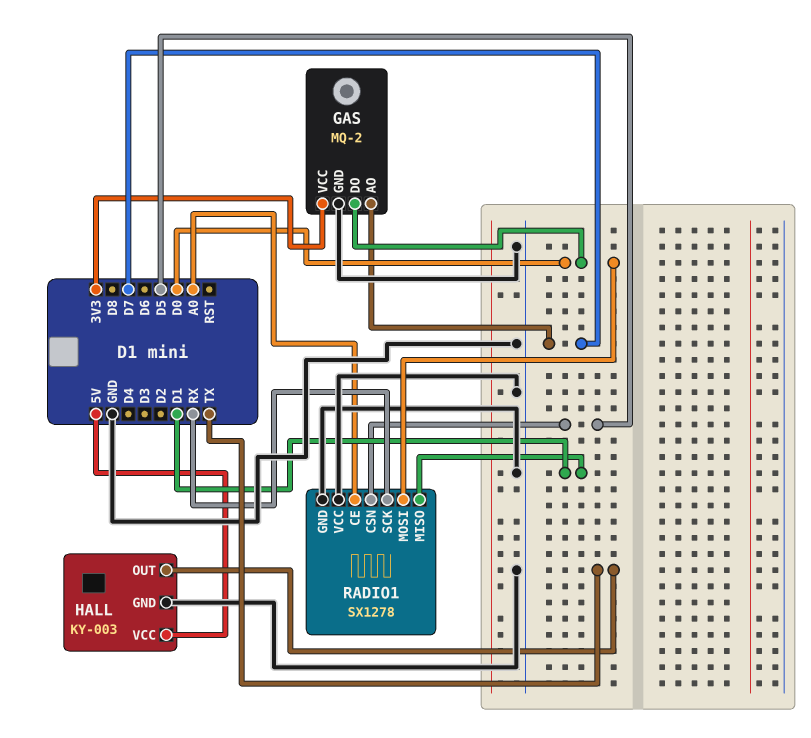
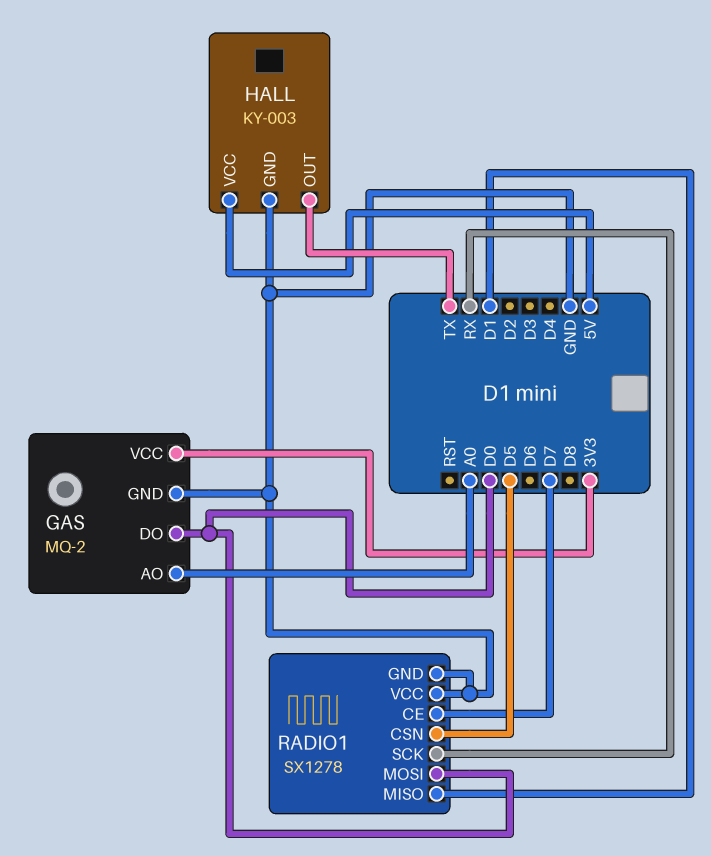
GAS pin AO: D7 -> A0
RADIO1 pin CE: A0 -> D7

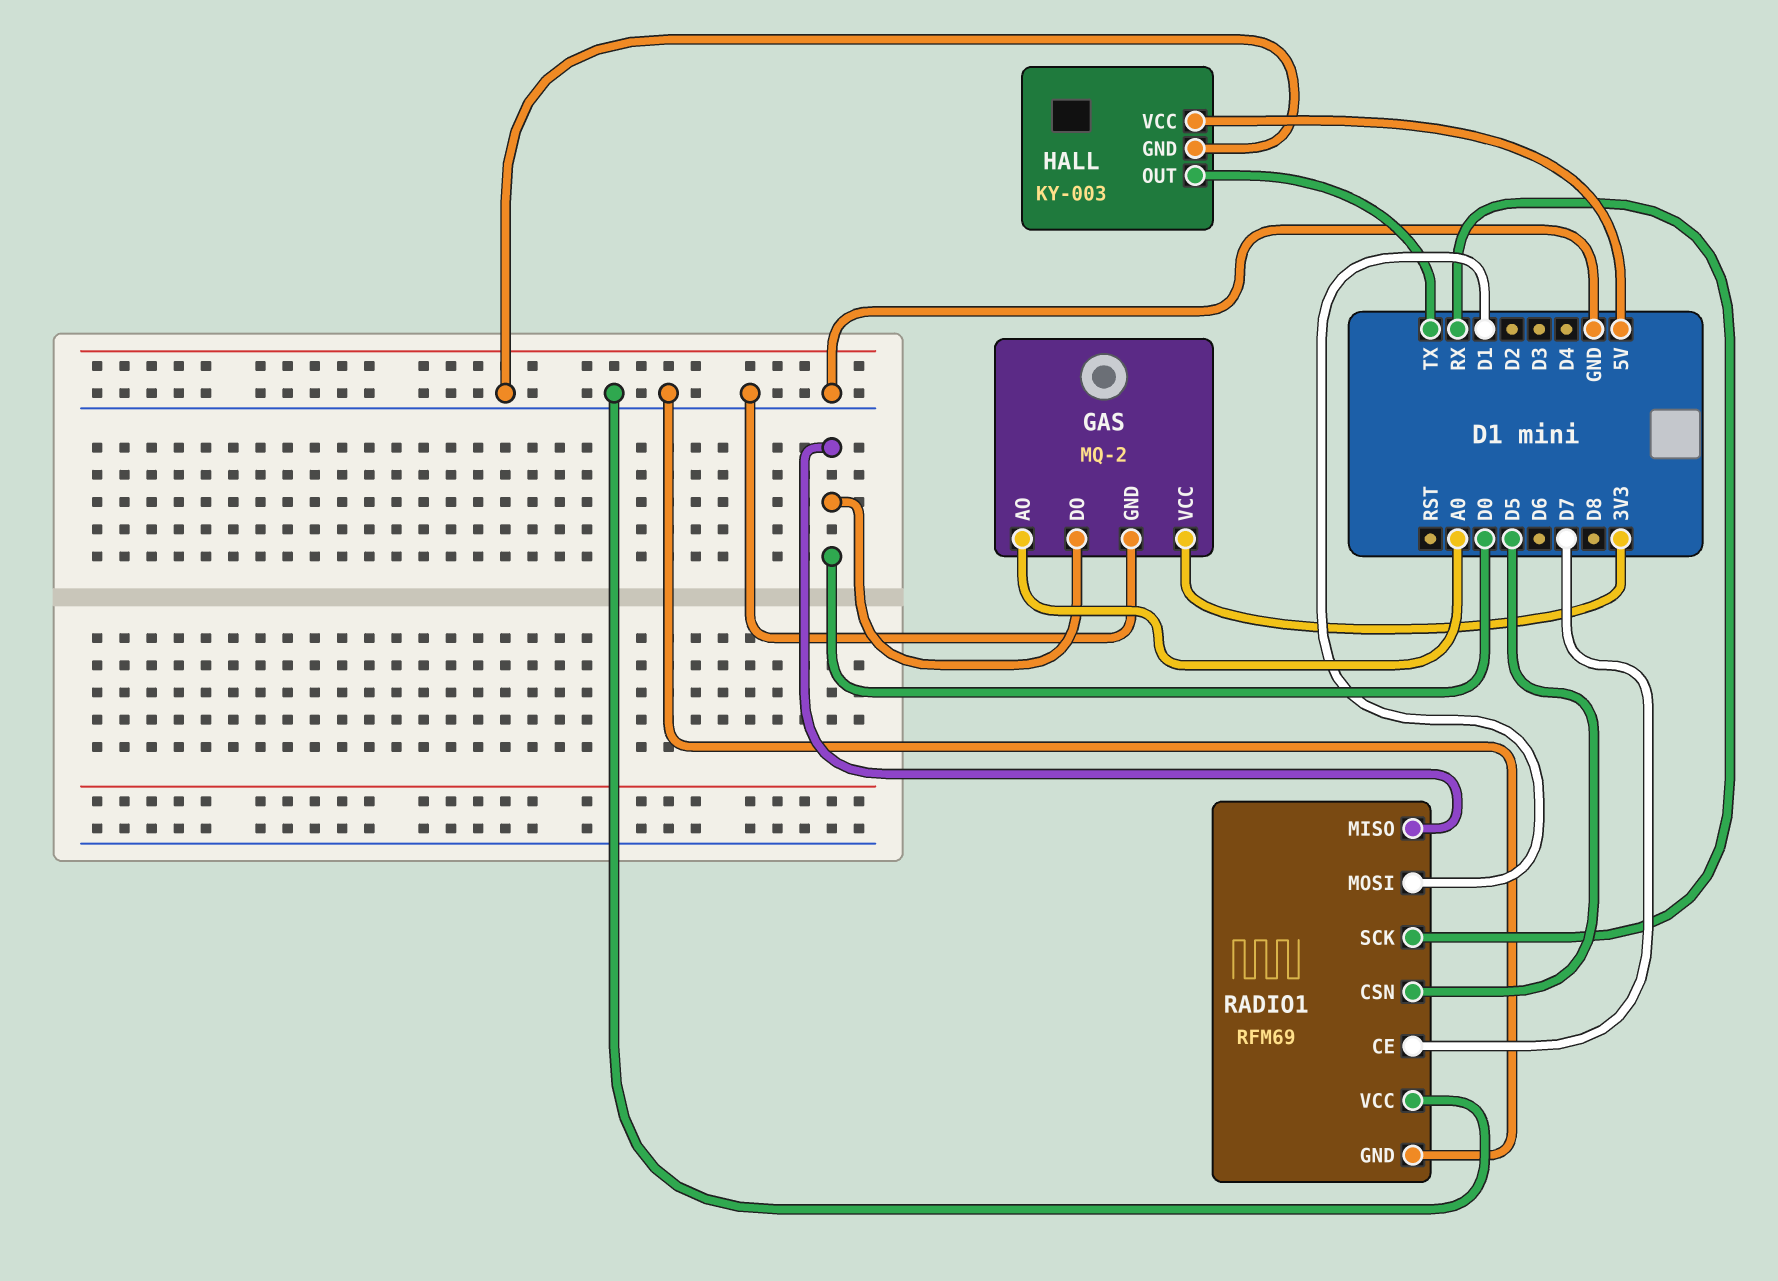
RADIO1: SX1278 -> RFM69
RADIO1 pin MISO: D1 -> D0
RADIO1 pin MOSI: D0 -> D1

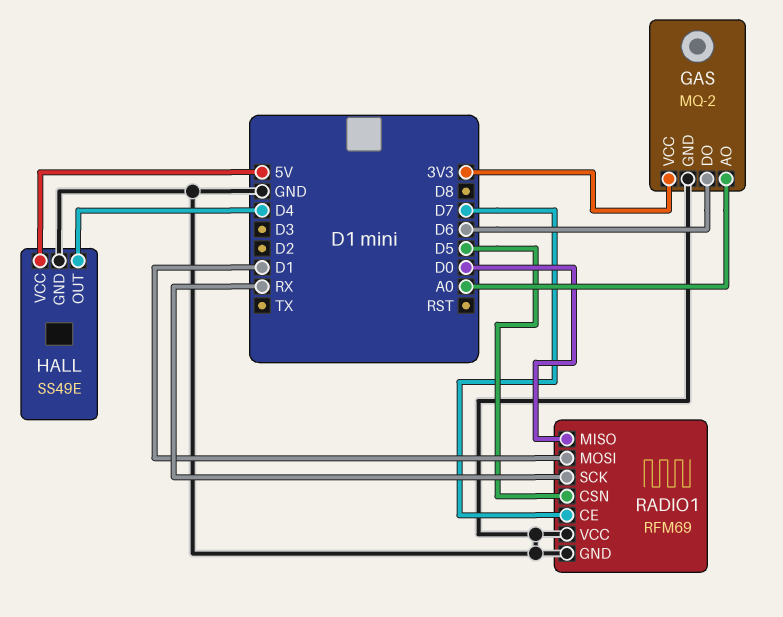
GAS pin DO: D0 -> D6
HALL: KY-003 -> SS49E
HALL pin OUT: TX -> D4

